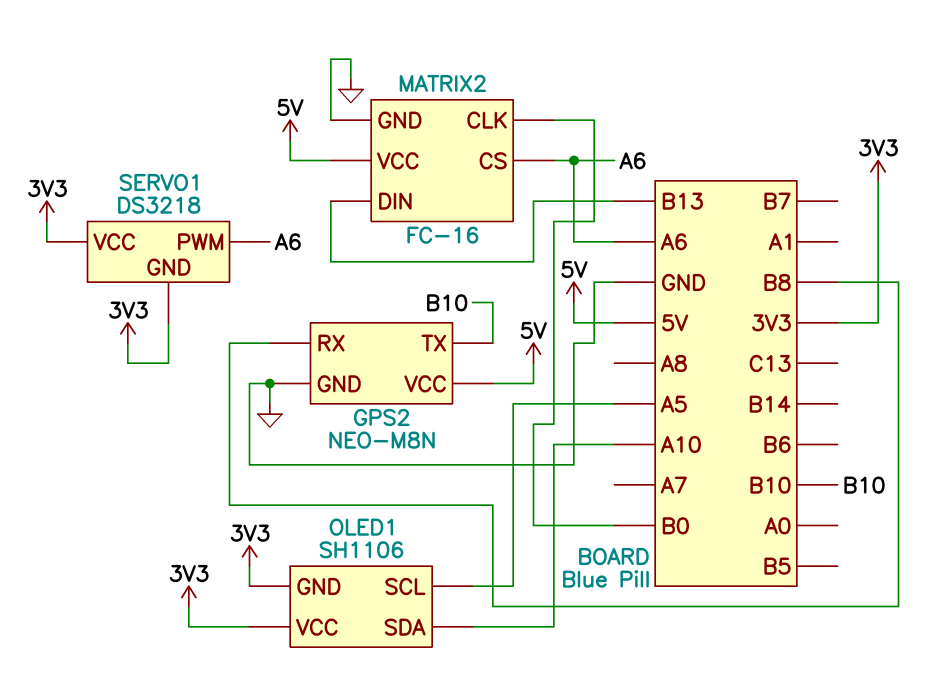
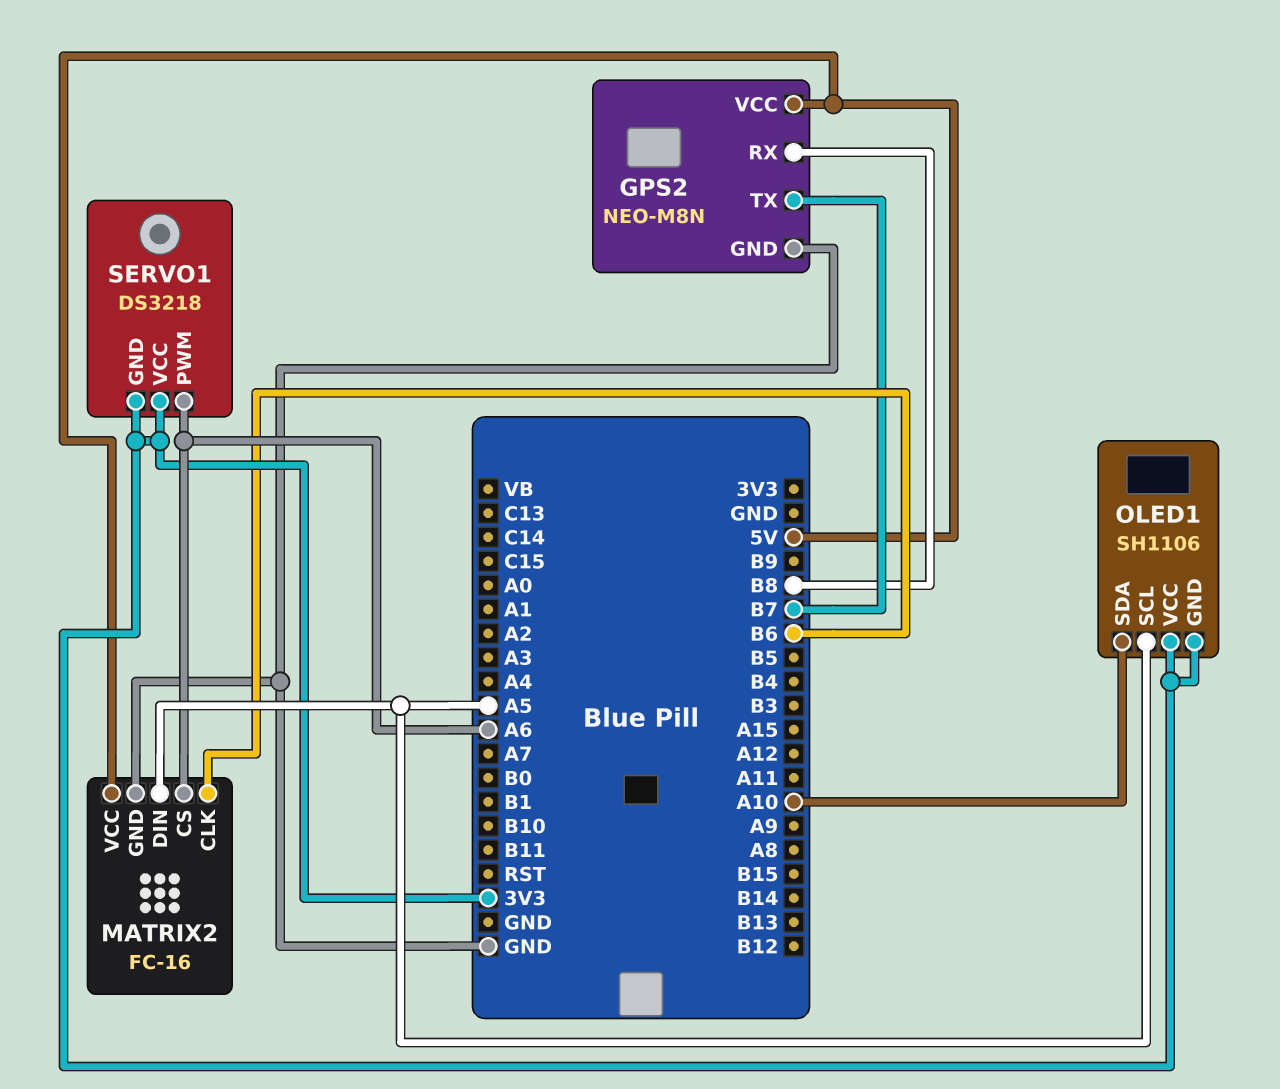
GPS2 pin TX: B10 -> B7
MATRIX2 pin CLK: B0 -> B6
MATRIX2 pin DIN: B13 -> A5

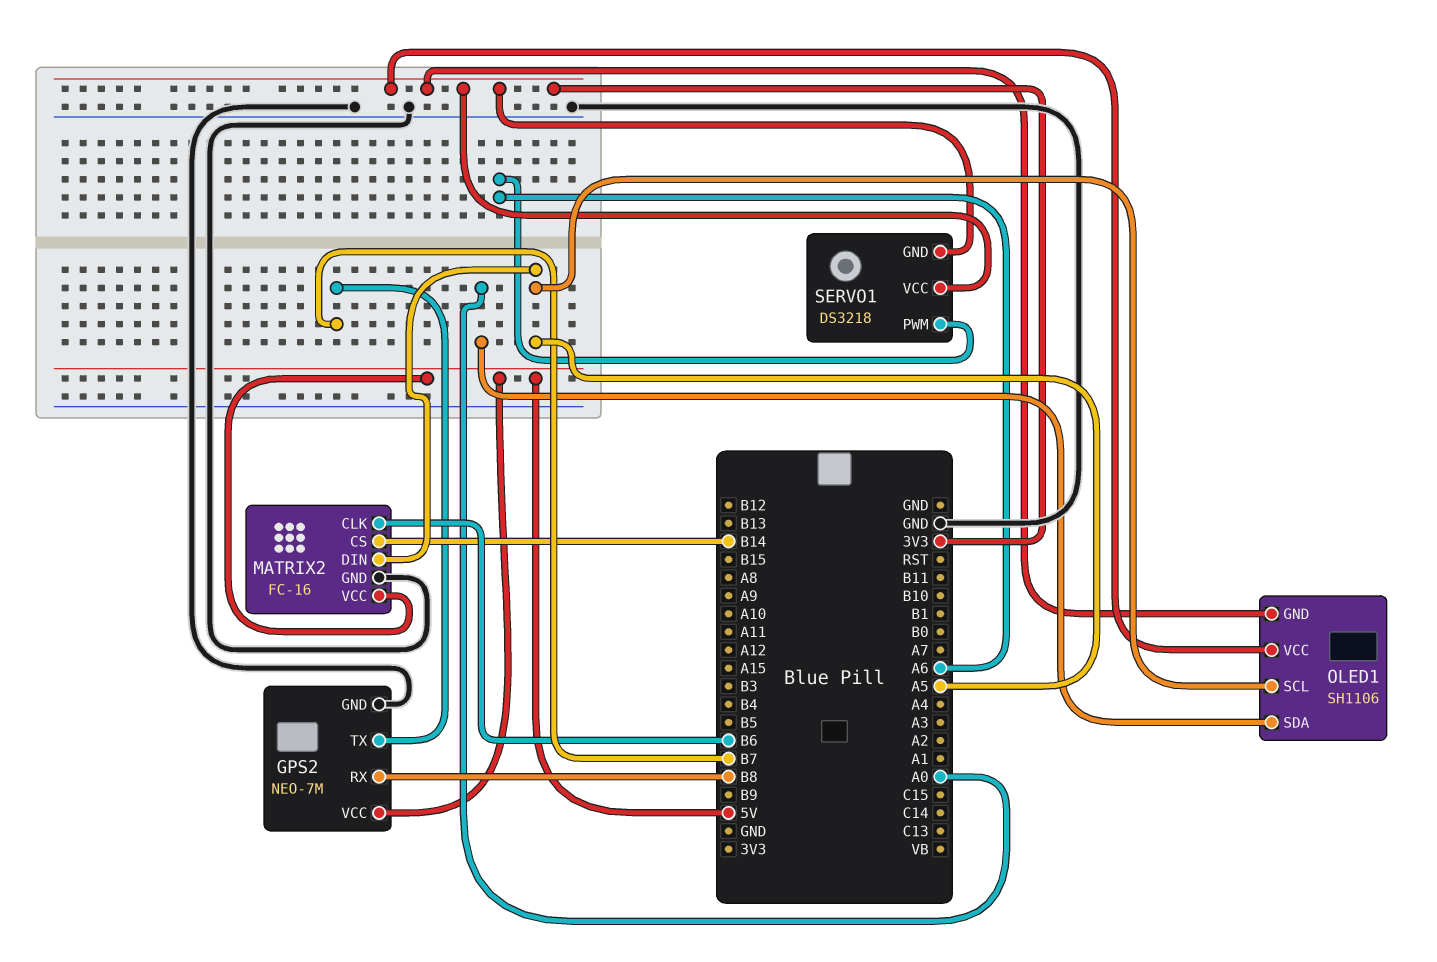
GPS2: NEO-M8N -> NEO-7M
MATRIX2 pin CS: A6 -> B14
OLED1 pin SDA: A10 -> A0

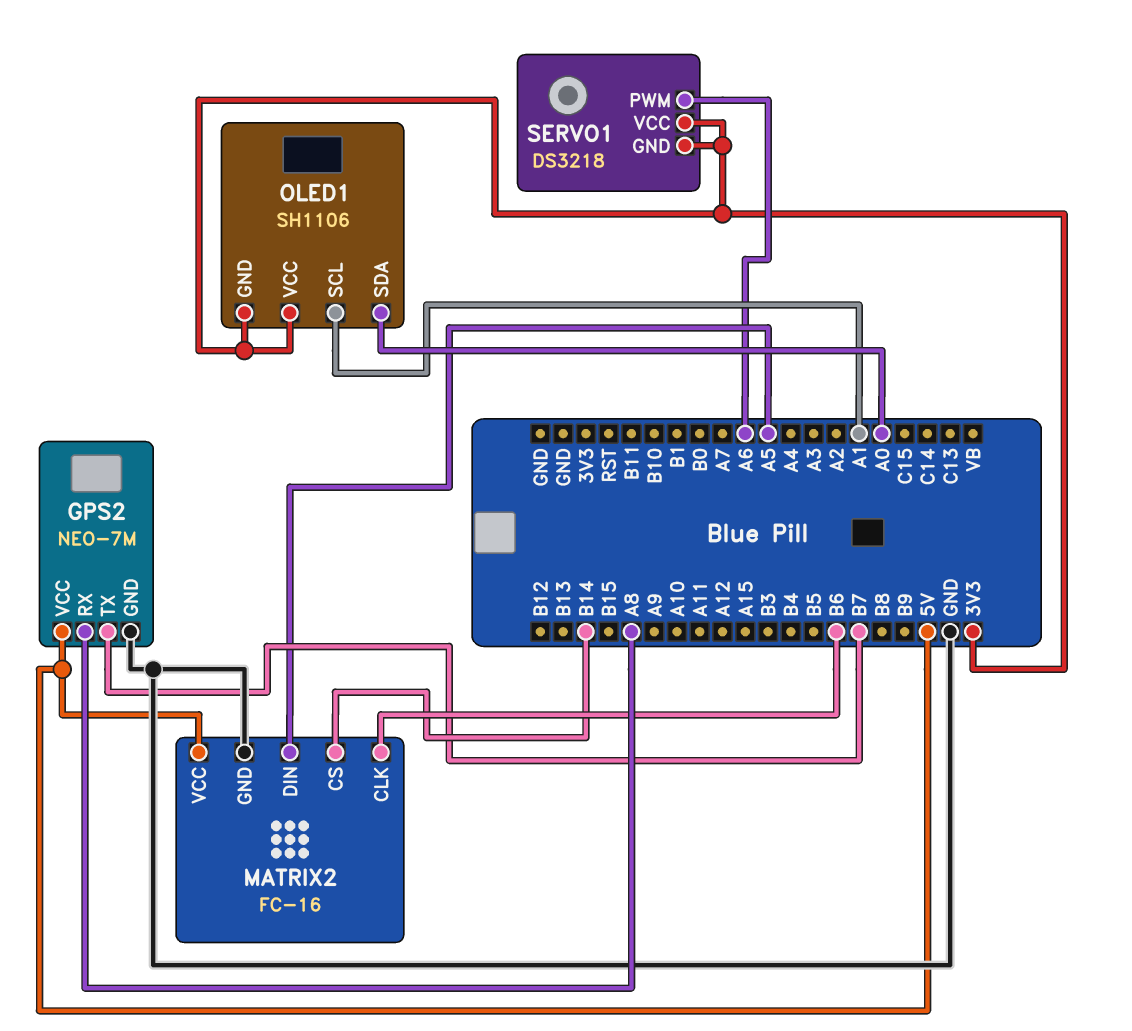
GPS2 pin RX: B8 -> A8
OLED1 pin SCL: A5 -> A1

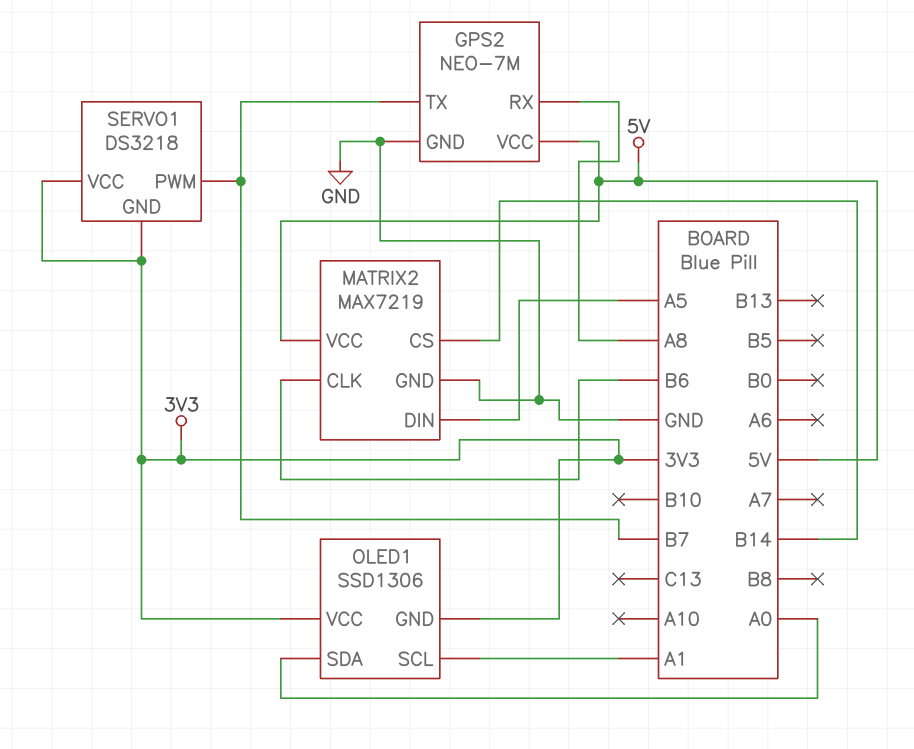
MATRIX2: FC-16 -> MAX7219
OLED1: SH1106 -> SSD1306
SERVO1 pin PWM: A6 -> B7

